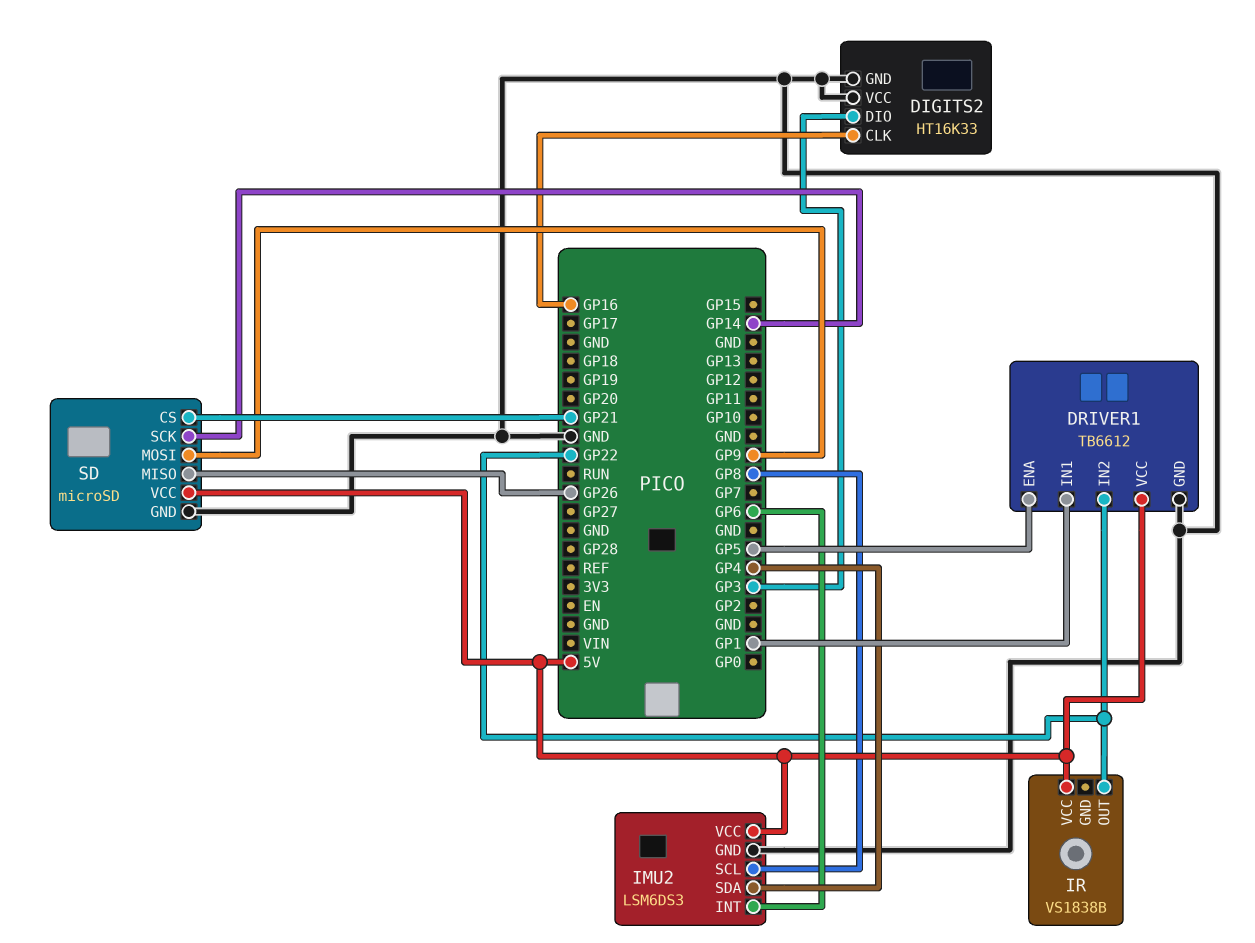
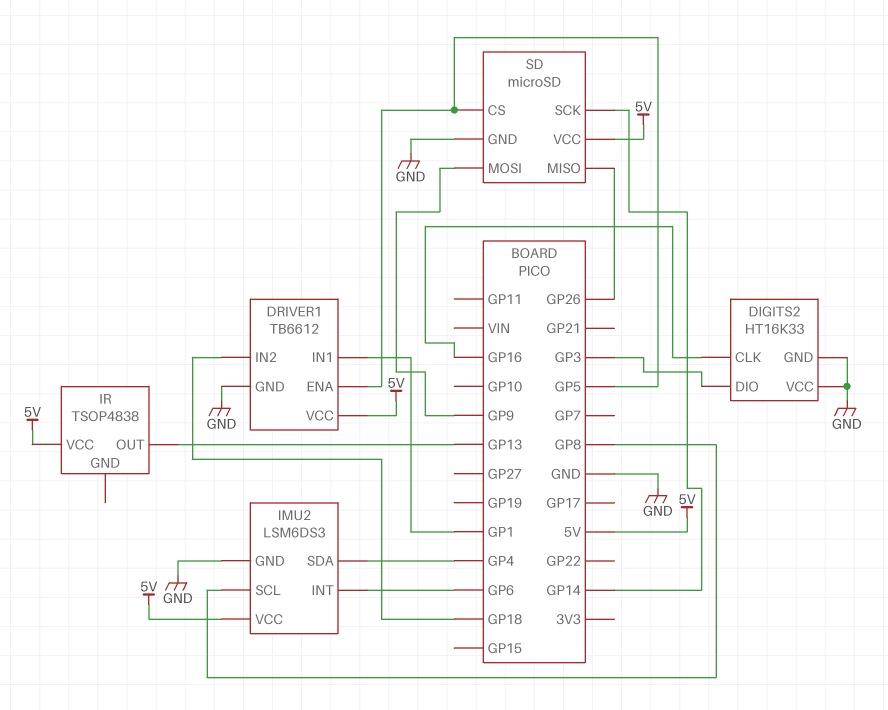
DRIVER1 pin IN2: GP22 -> GP18
IR: VS1838B -> TSOP4838
IR pin OUT: GP22 -> GP13
SD pin CS: GP21 -> GP5

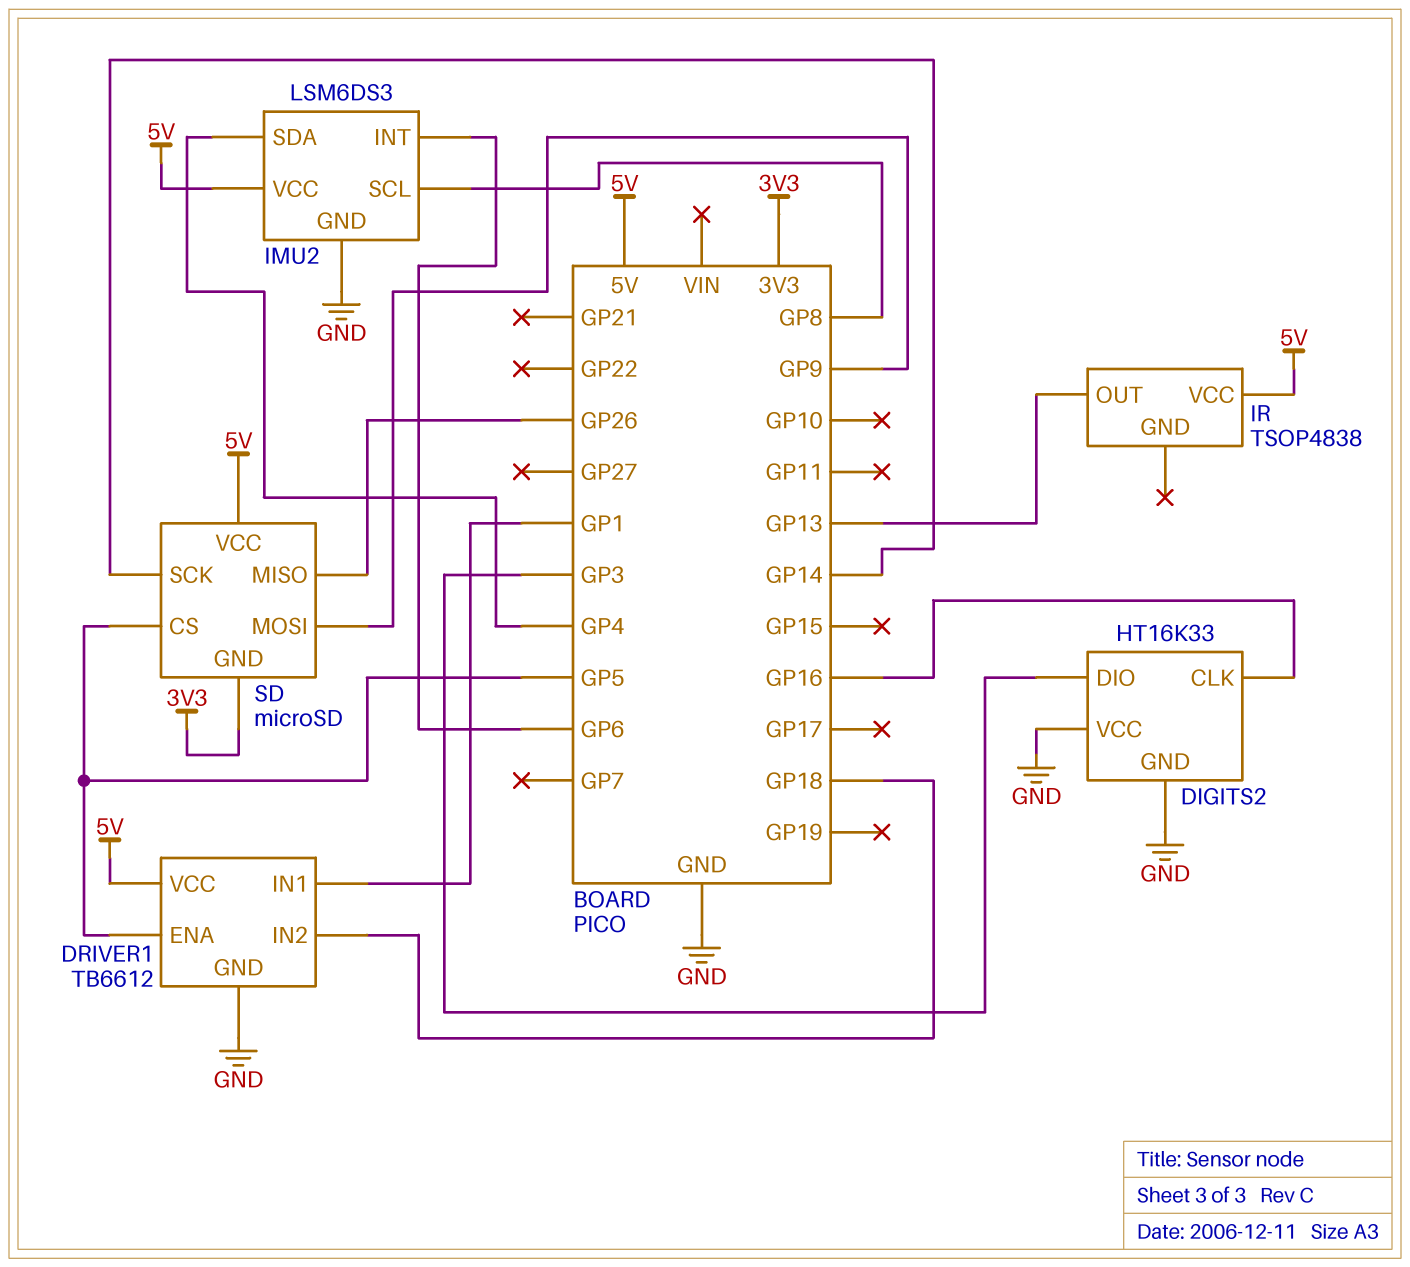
SD pin GND: GND -> 3V3

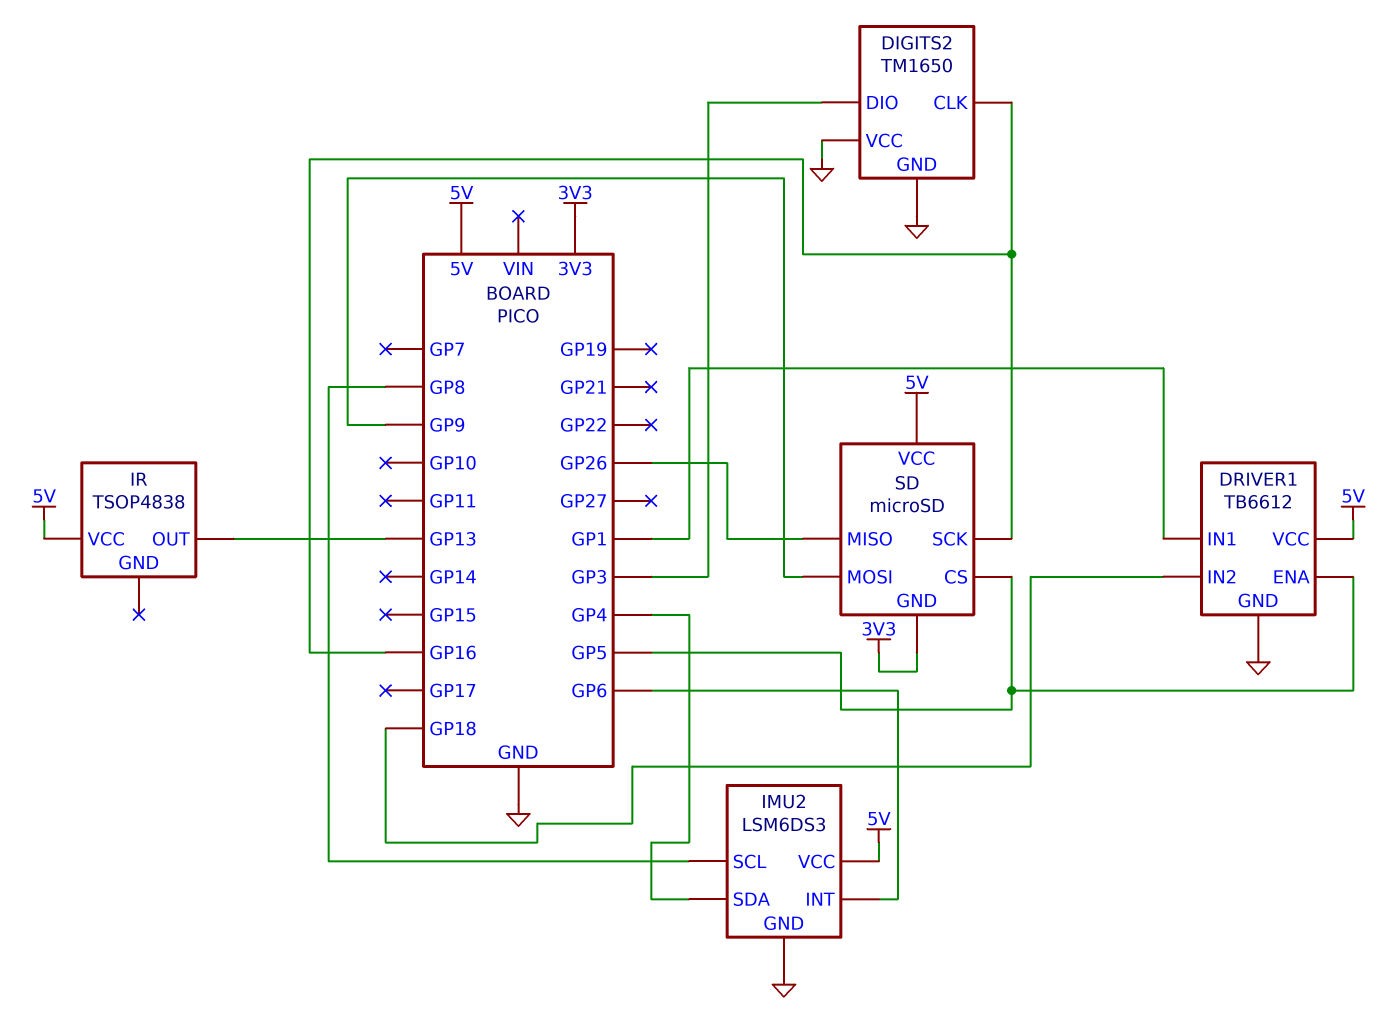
DIGITS2: HT16K33 -> TM1650
SD pin SCK: GP14 -> GP16

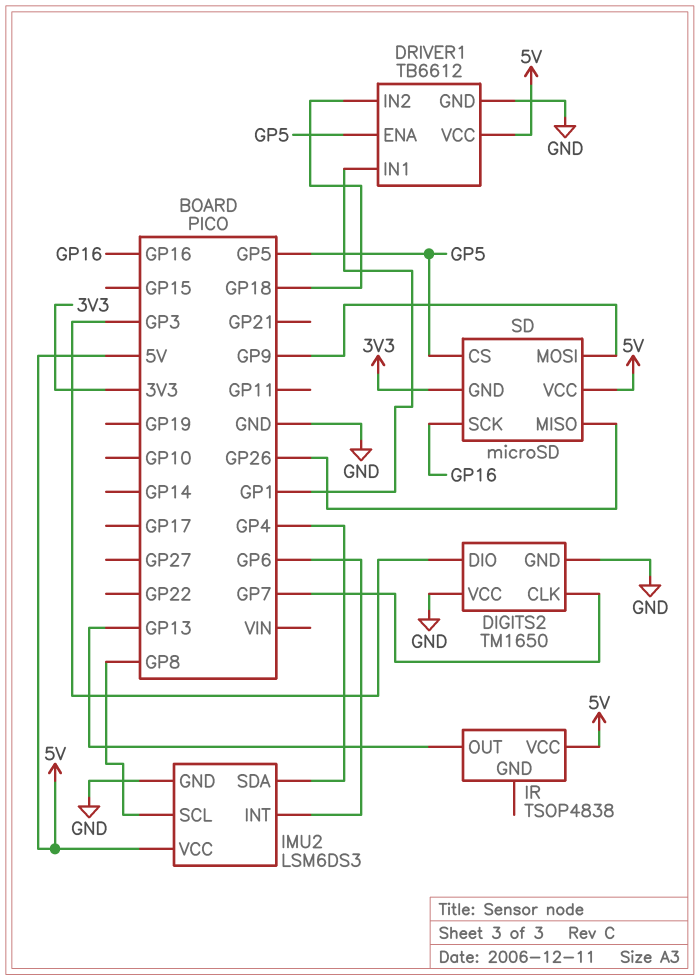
DIGITS2 pin CLK: GP16 -> GP7

